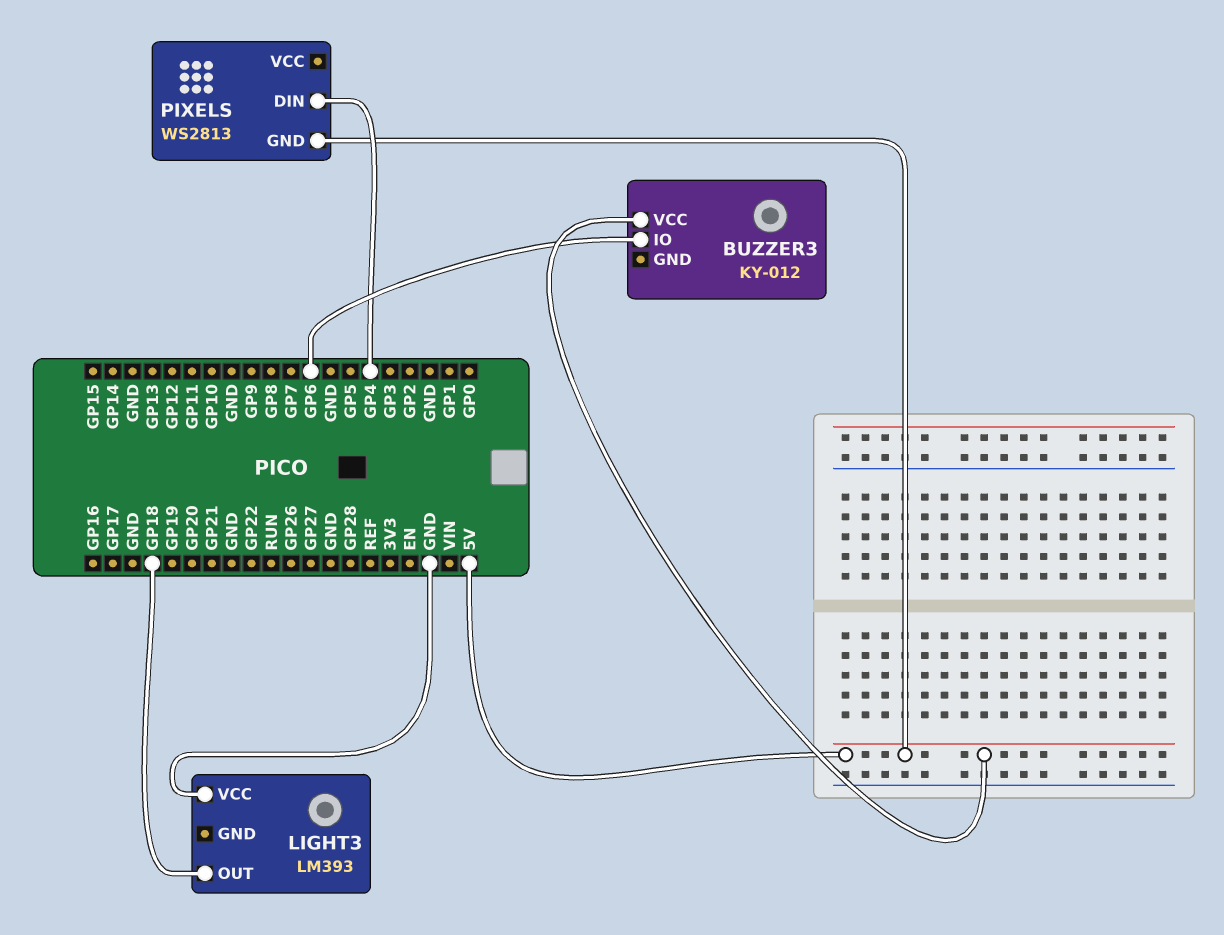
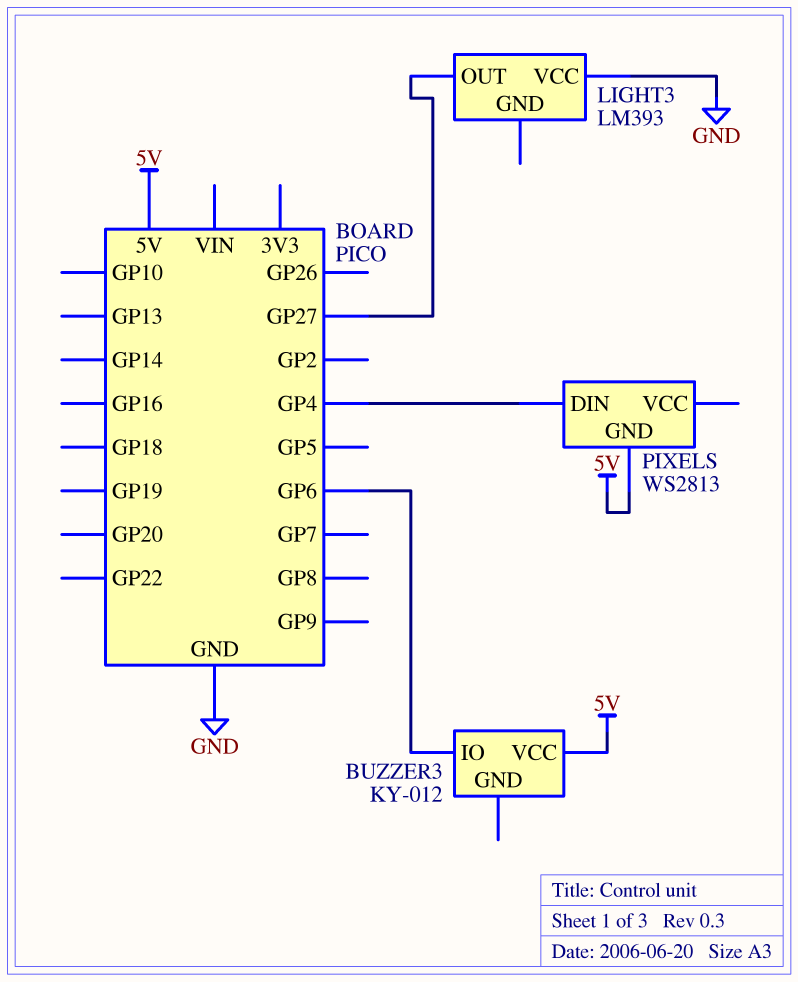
LIGHT3 pin OUT: GP18 -> GP27

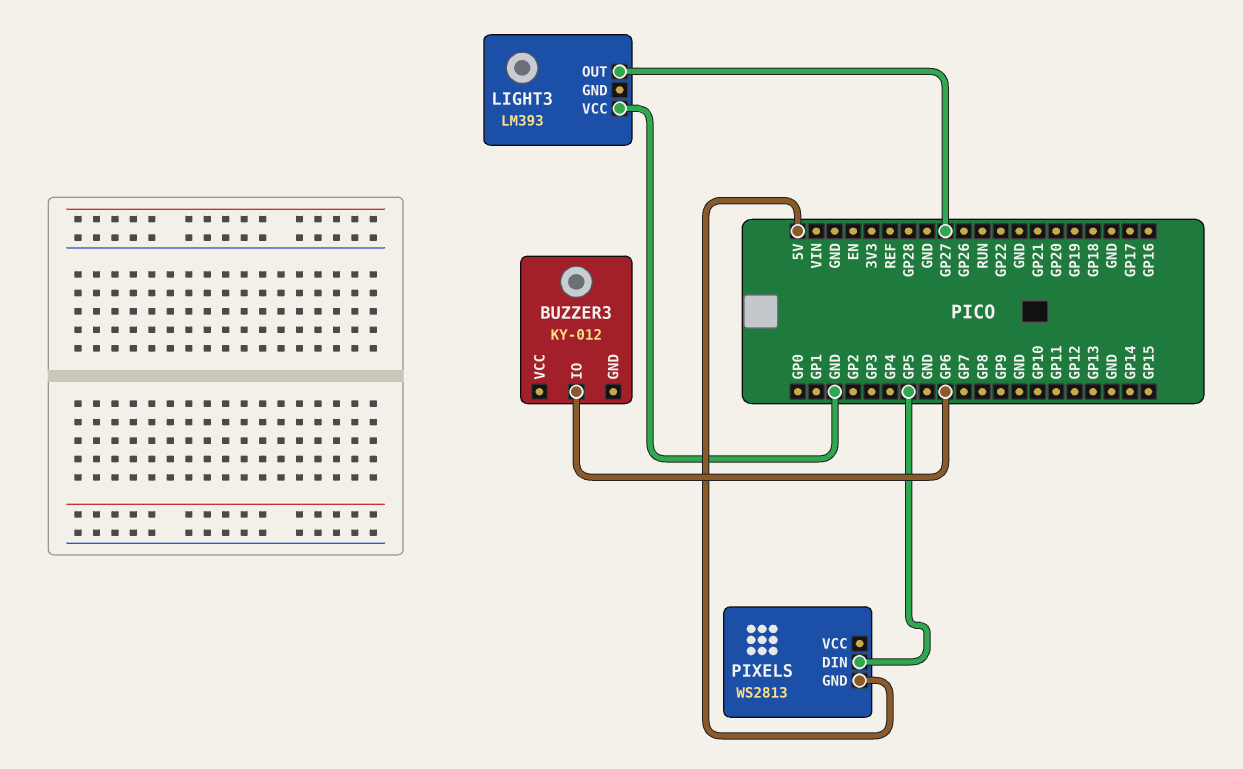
BUZZER3 pin VCC: 5V -> none
PIXELS pin DIN: GP4 -> GP5

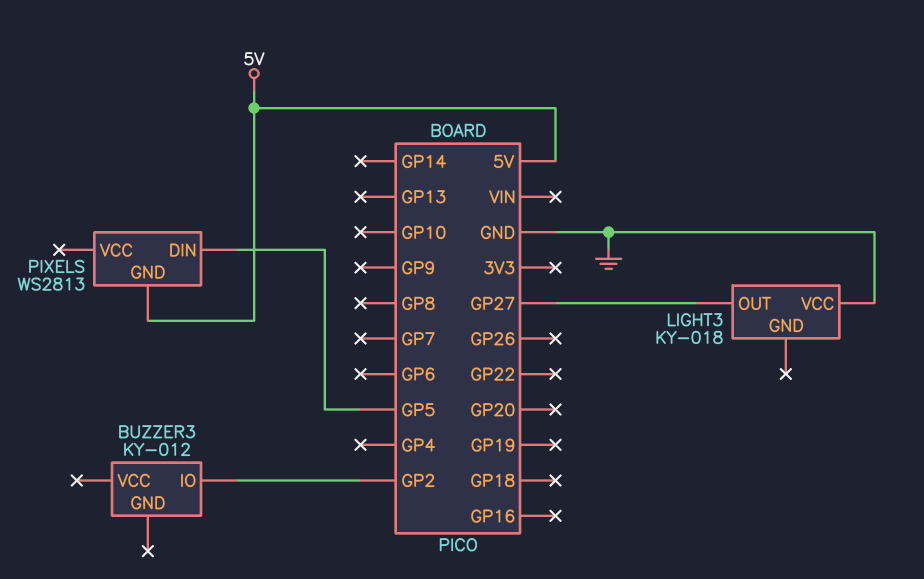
BUZZER3 pin IO: GP6 -> GP2
LIGHT3: LM393 -> KY-018

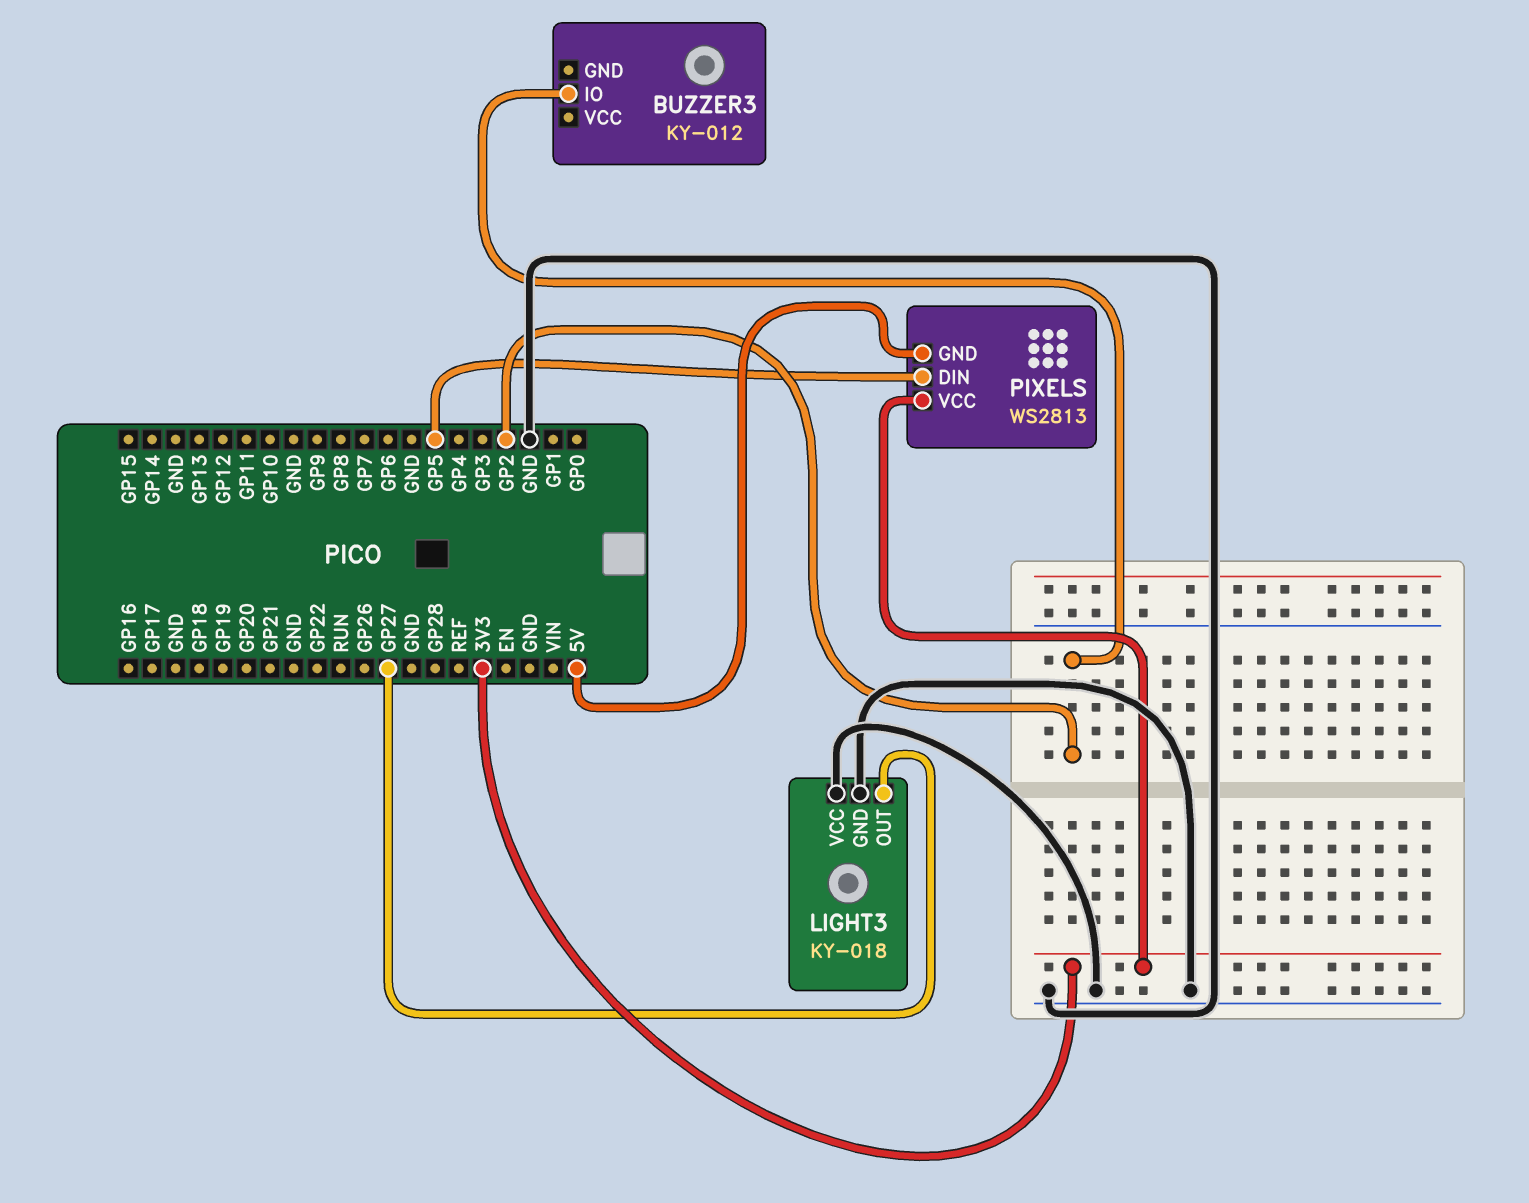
LIGHT3 pin GND: none -> GND
PIXELS pin VCC: none -> 3V3

